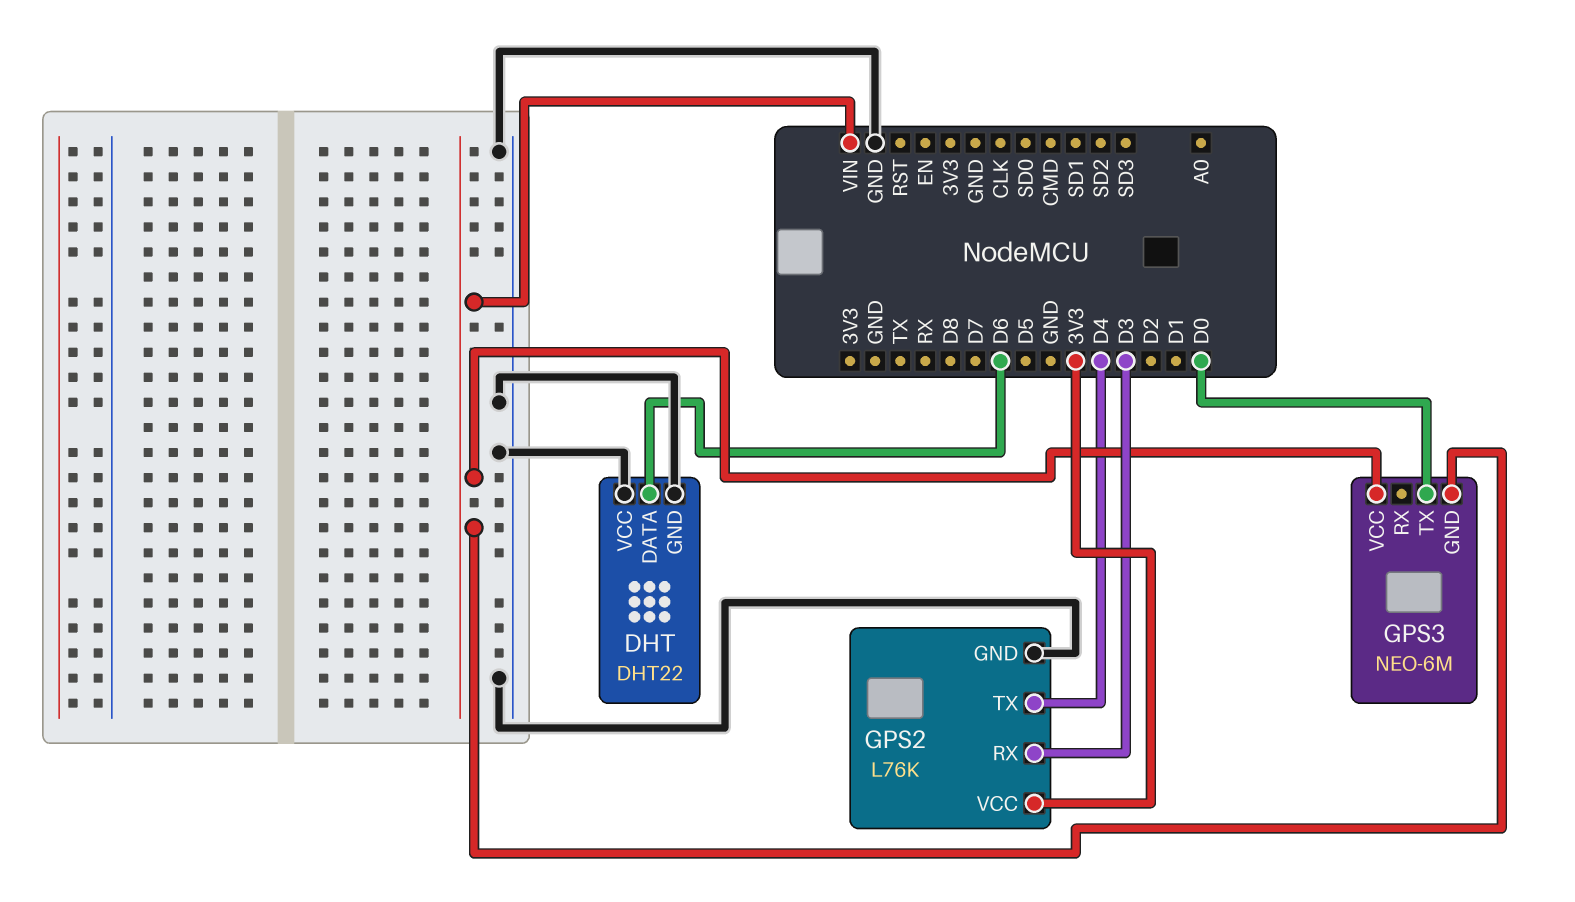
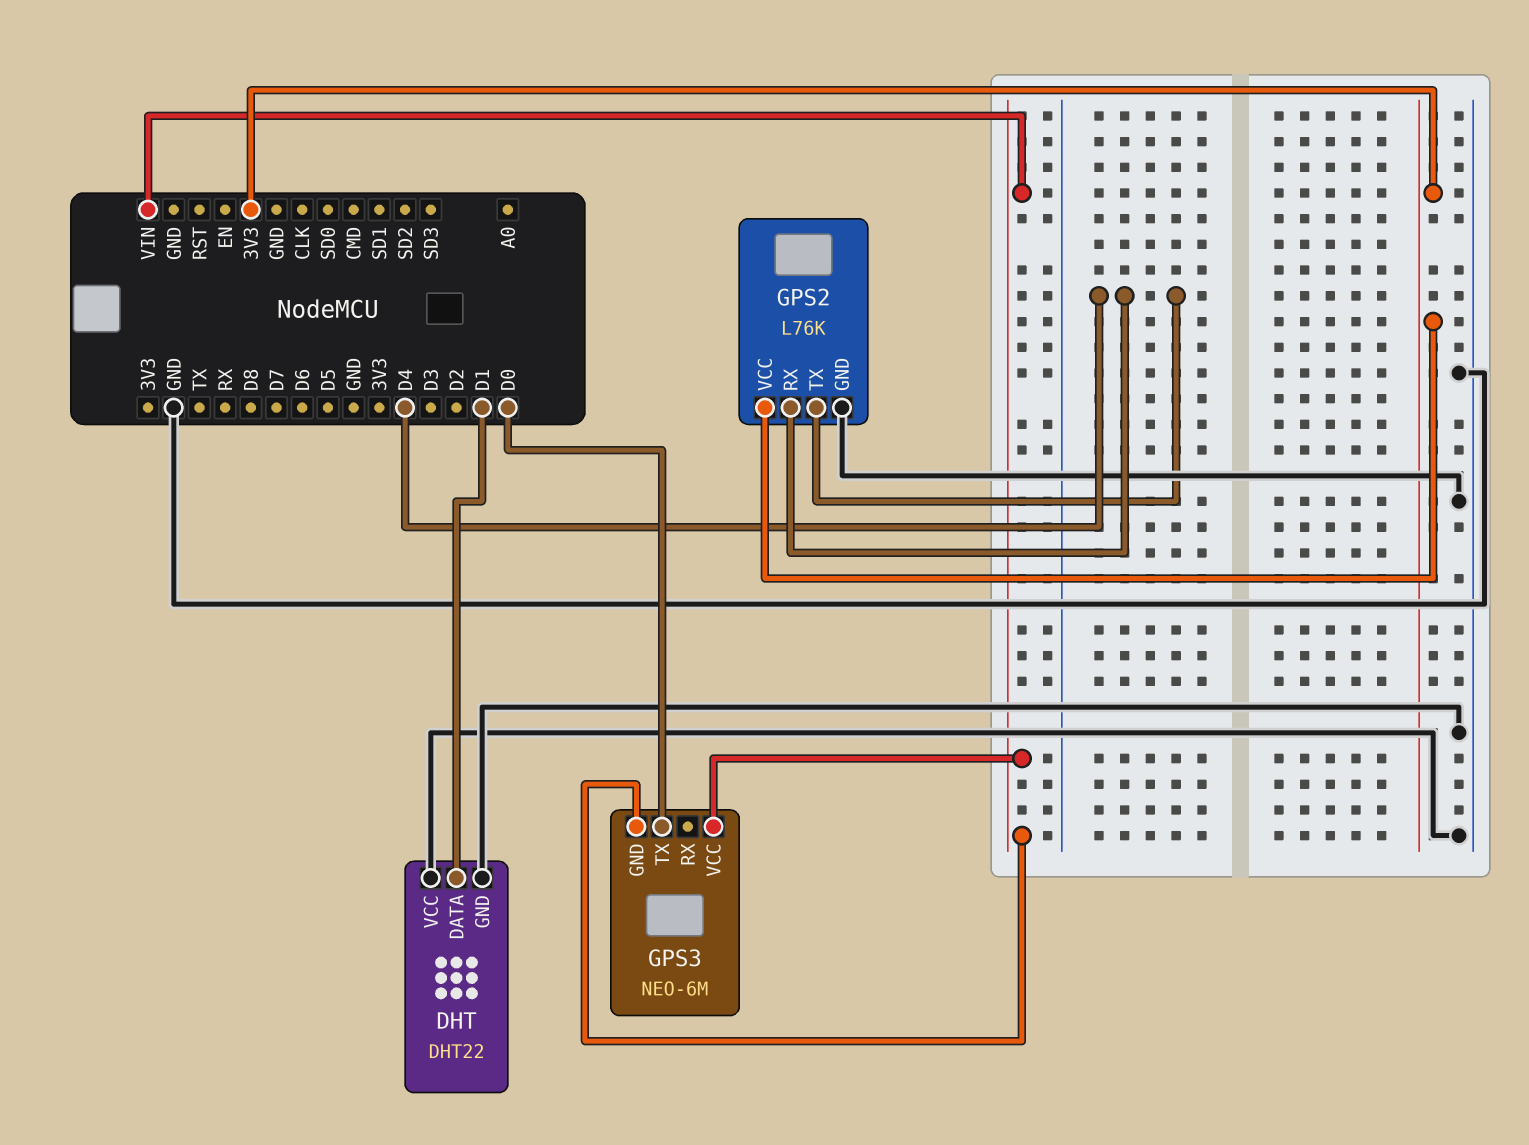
DHT pin DATA: D6 -> D1
GPS2 pin RX: D3 -> D4

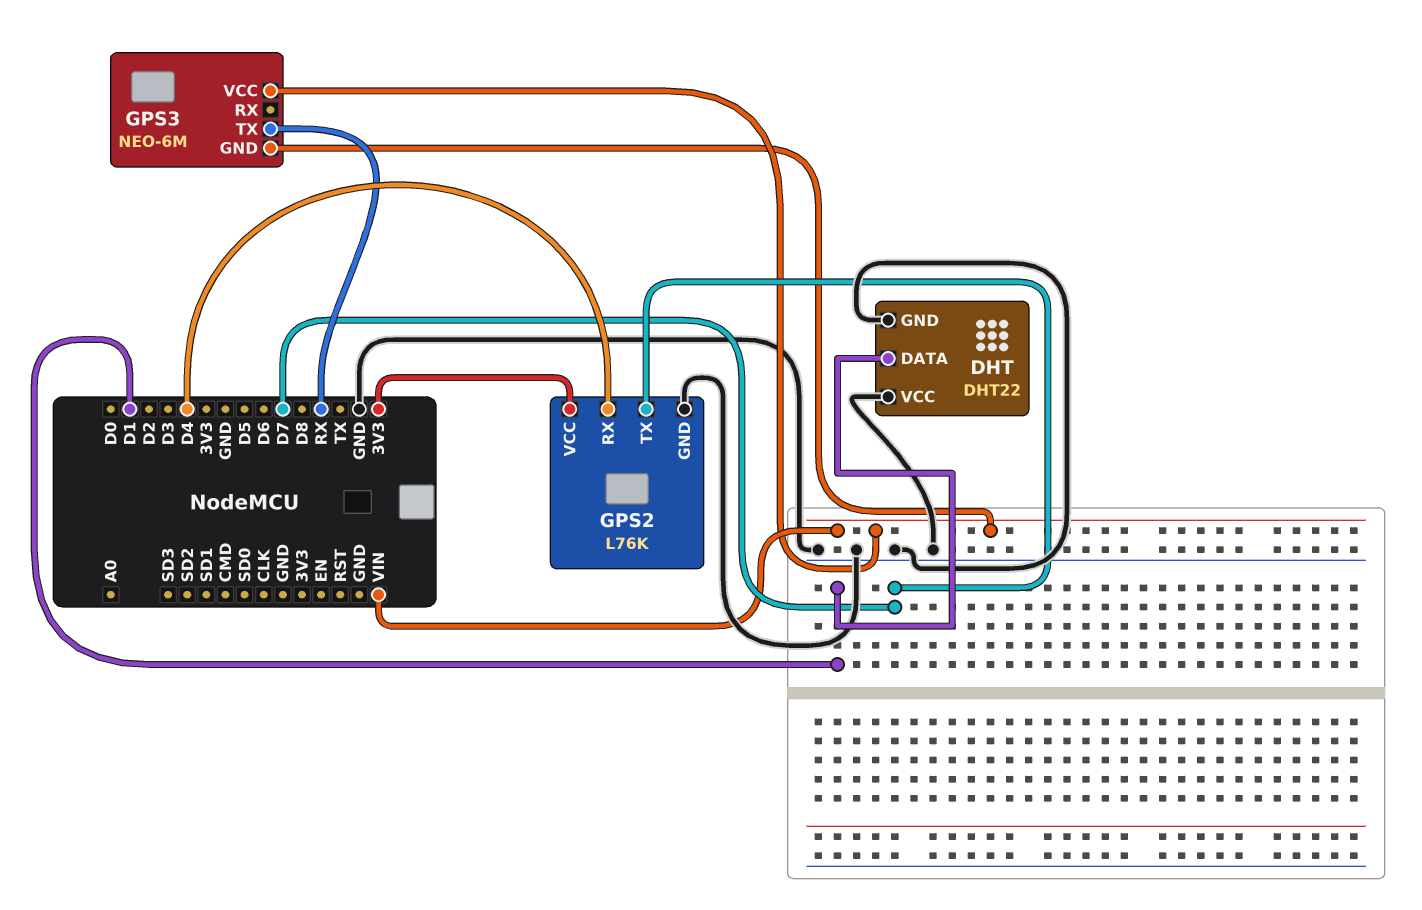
GPS2 pin TX: D4 -> D7
GPS3 pin TX: D0 -> RX

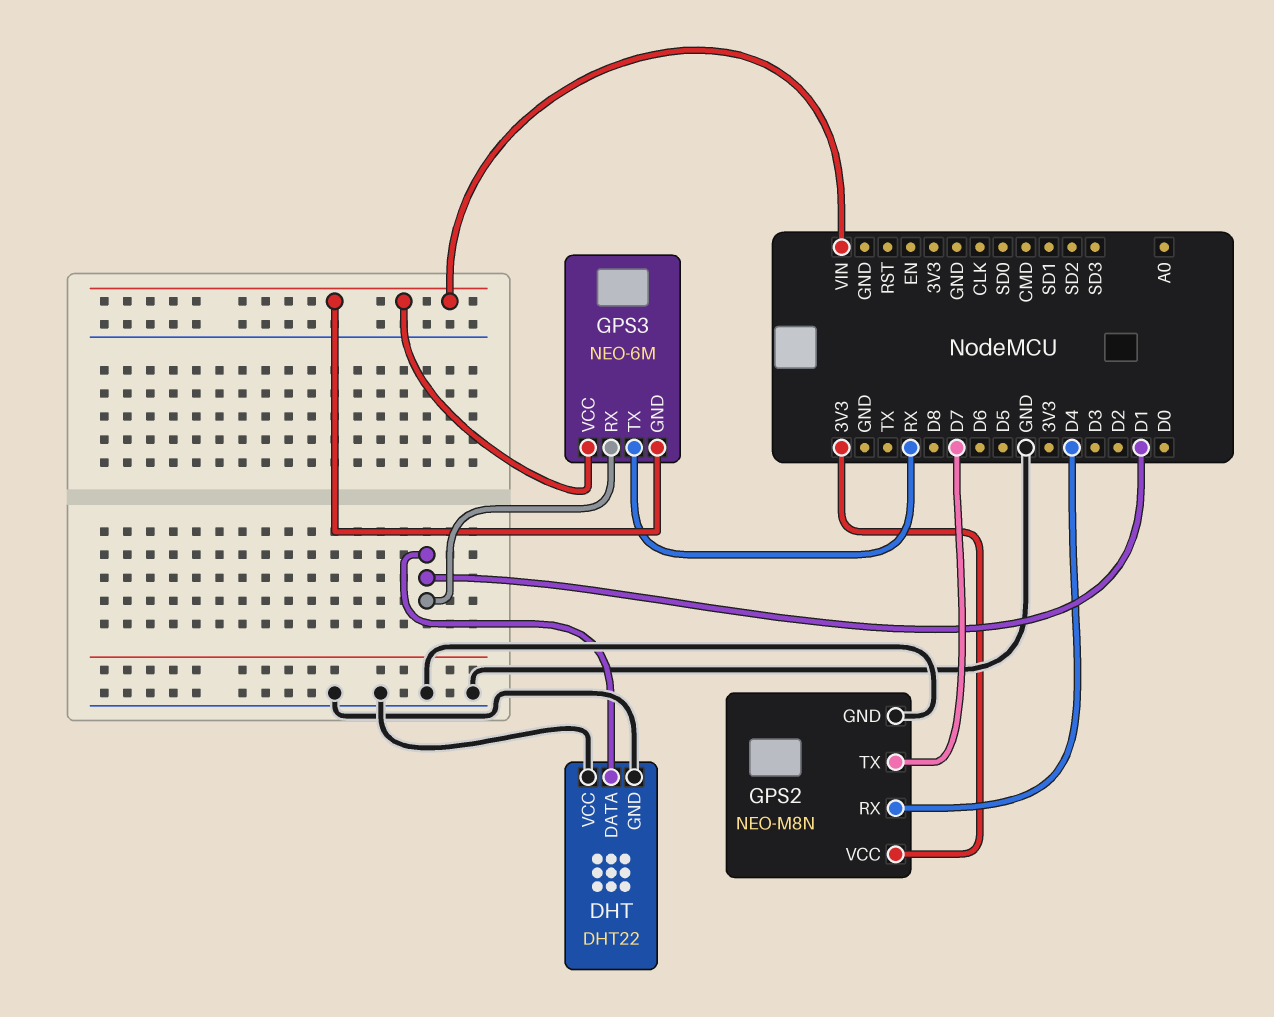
GPS2: L76K -> NEO-M8N
GPS3 pin RX: none -> D1

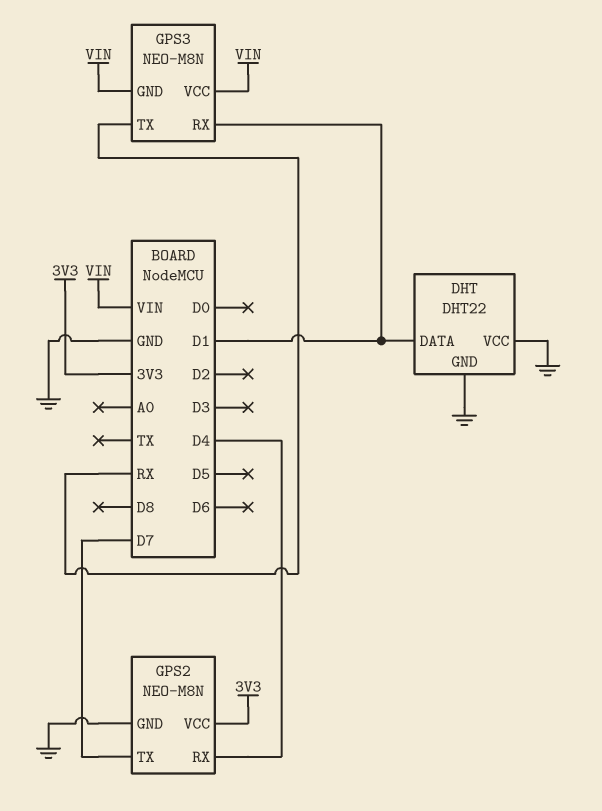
GPS3: NEO-6M -> NEO-M8N

